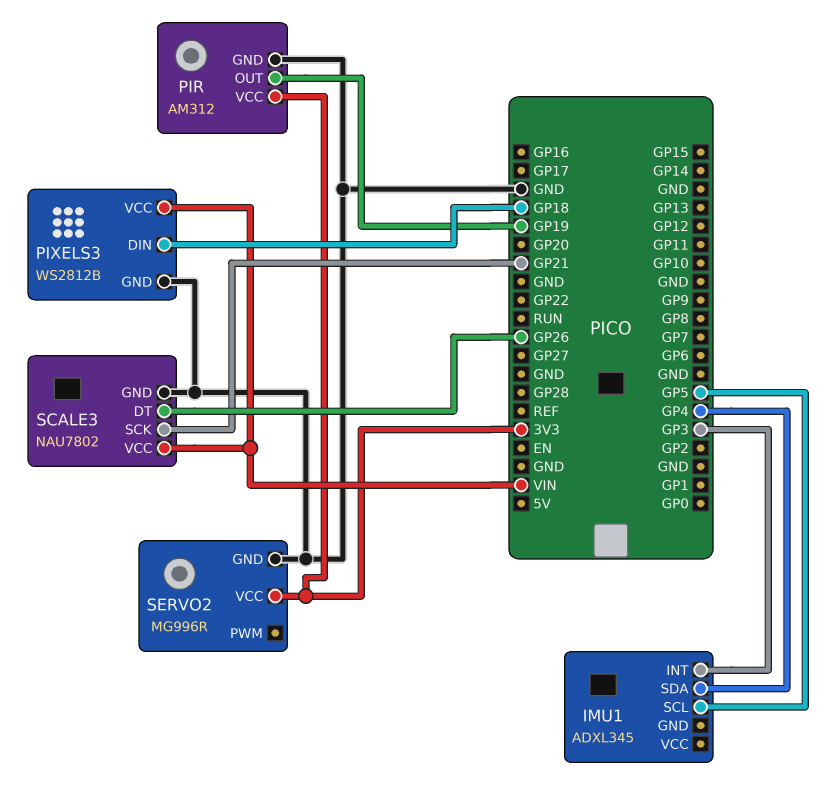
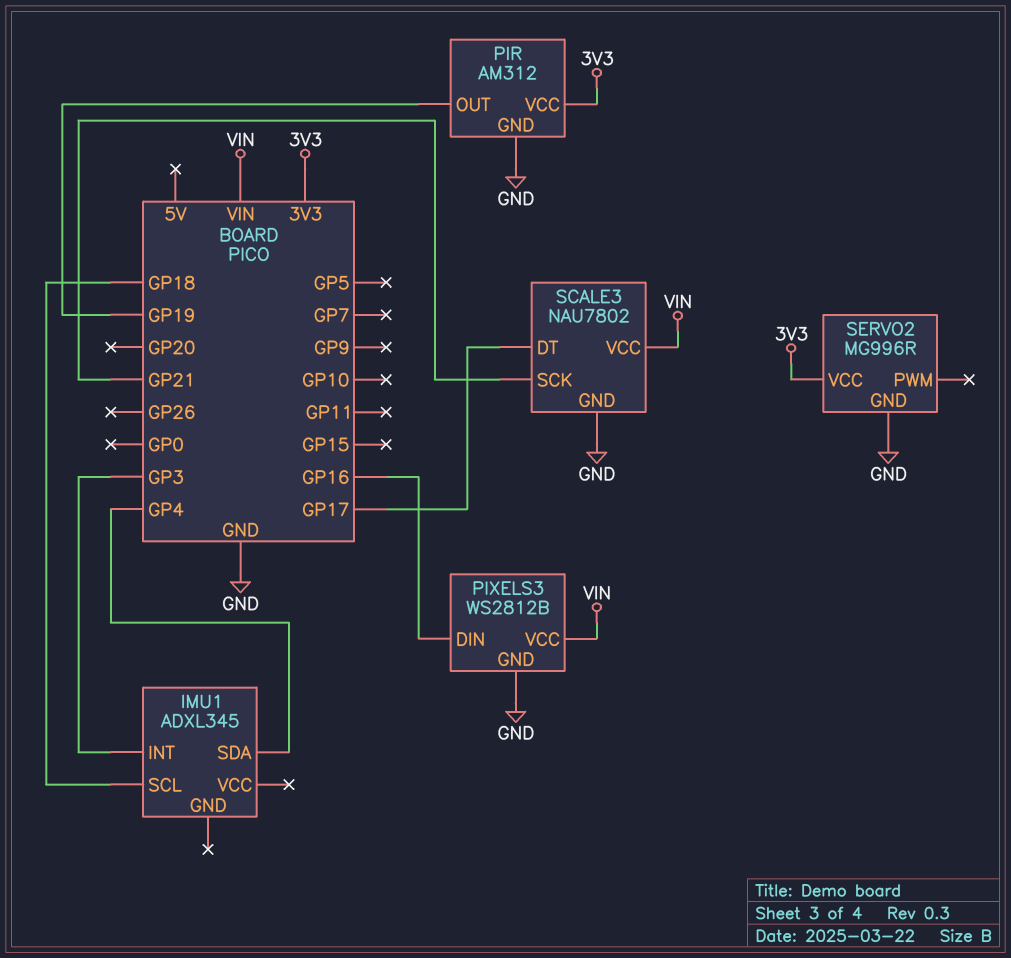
IMU1 pin SCL: GP5 -> GP18
PIXELS3 pin DIN: GP18 -> GP16
SCALE3 pin DT: GP26 -> GP17

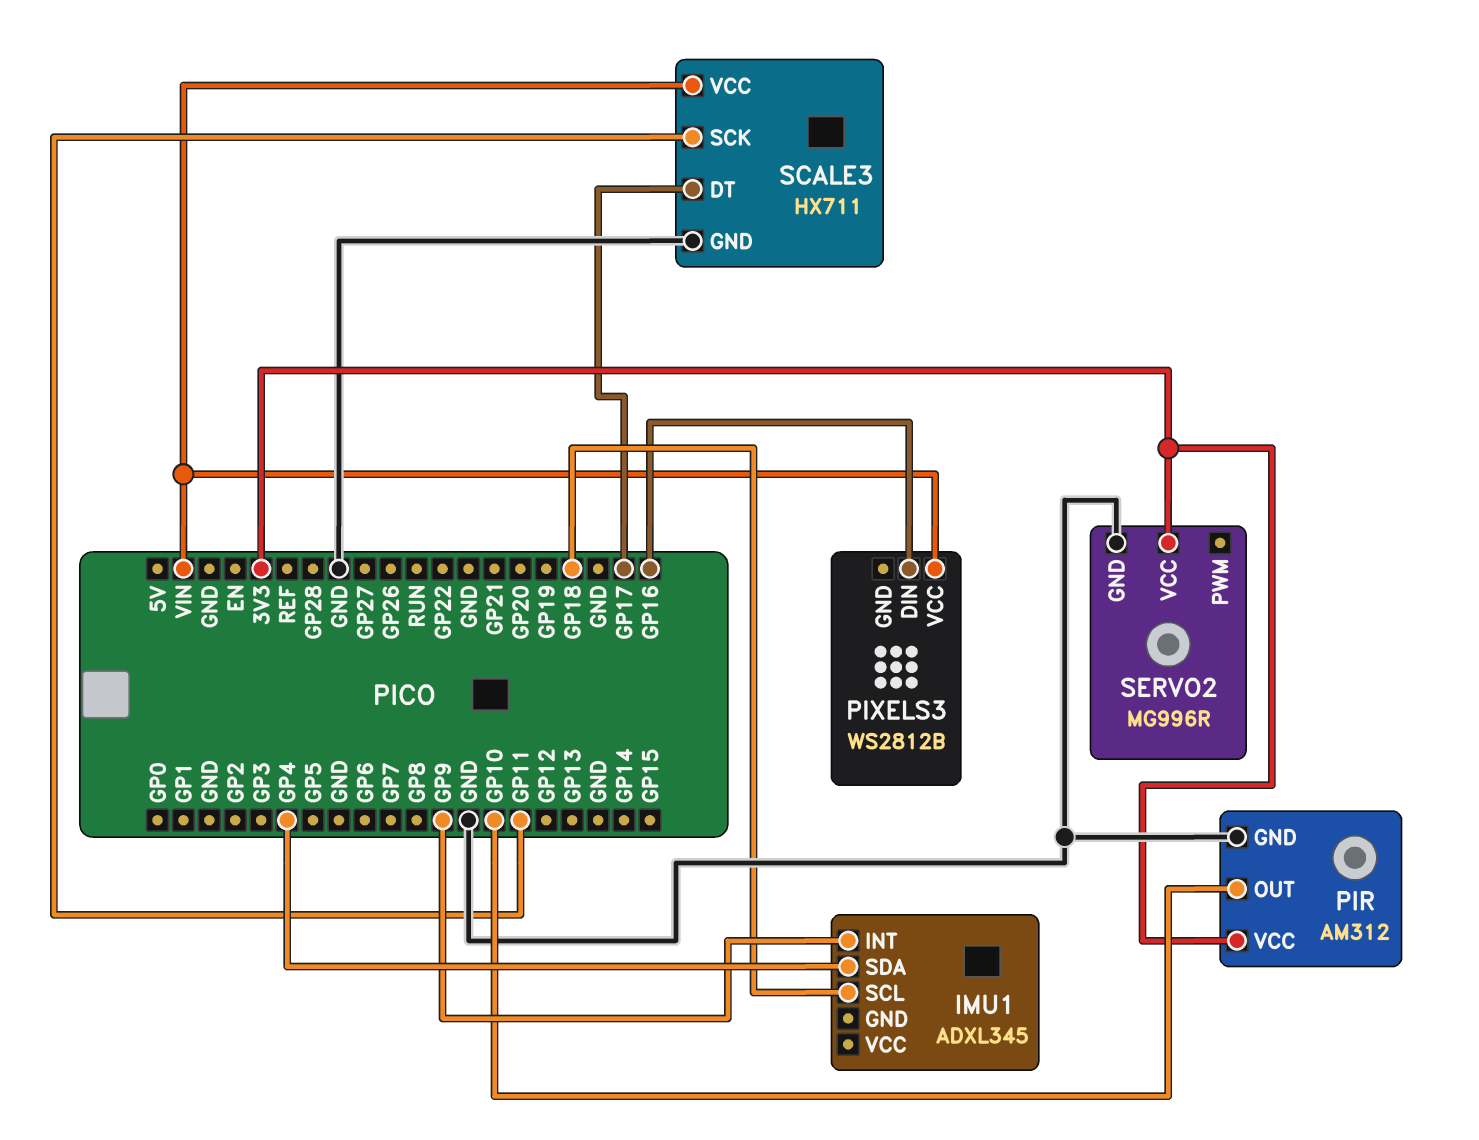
IMU1 pin INT: GP3 -> GP9
PIR pin OUT: GP19 -> GP10
PIXELS3 pin GND: GND -> none
SCALE3: NAU7802 -> HX711
SCALE3 pin SCK: GP21 -> GP11

